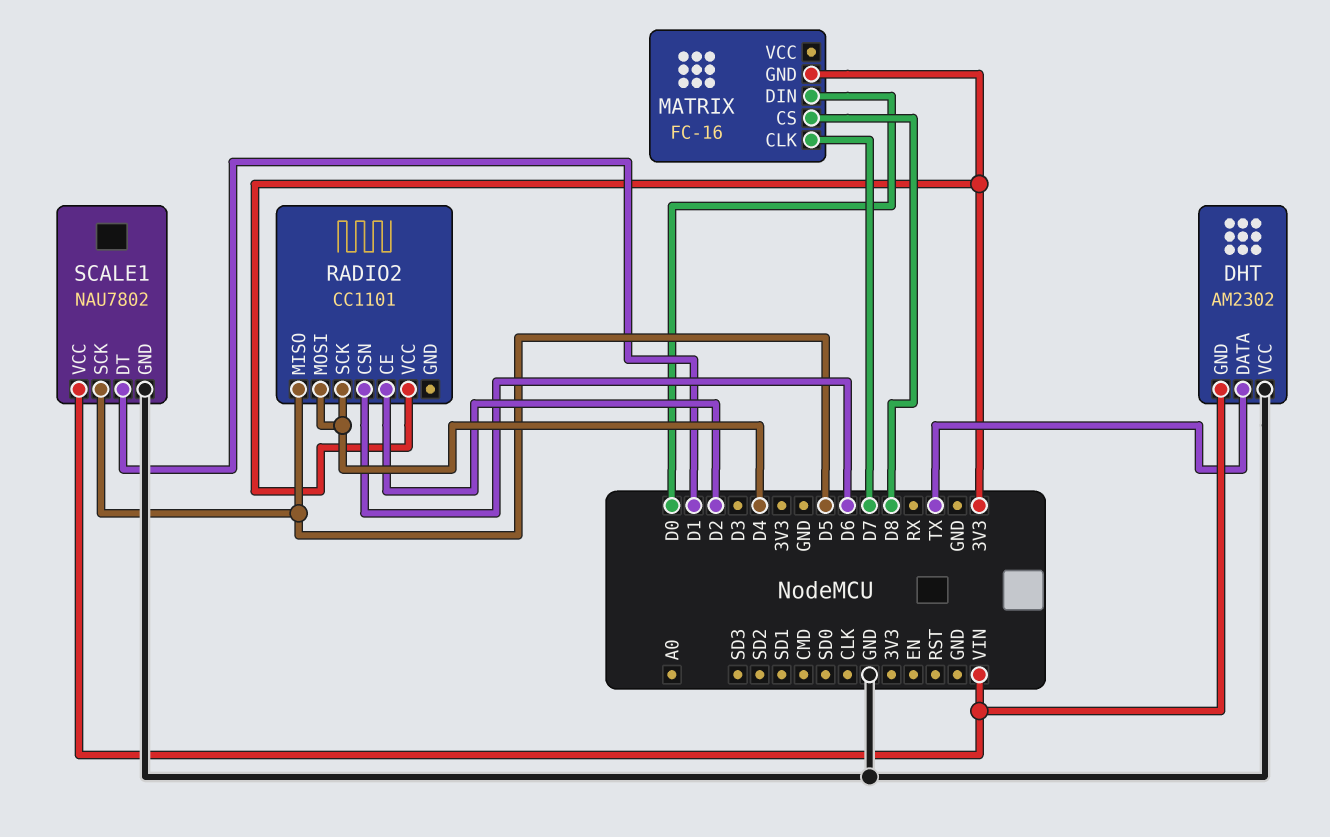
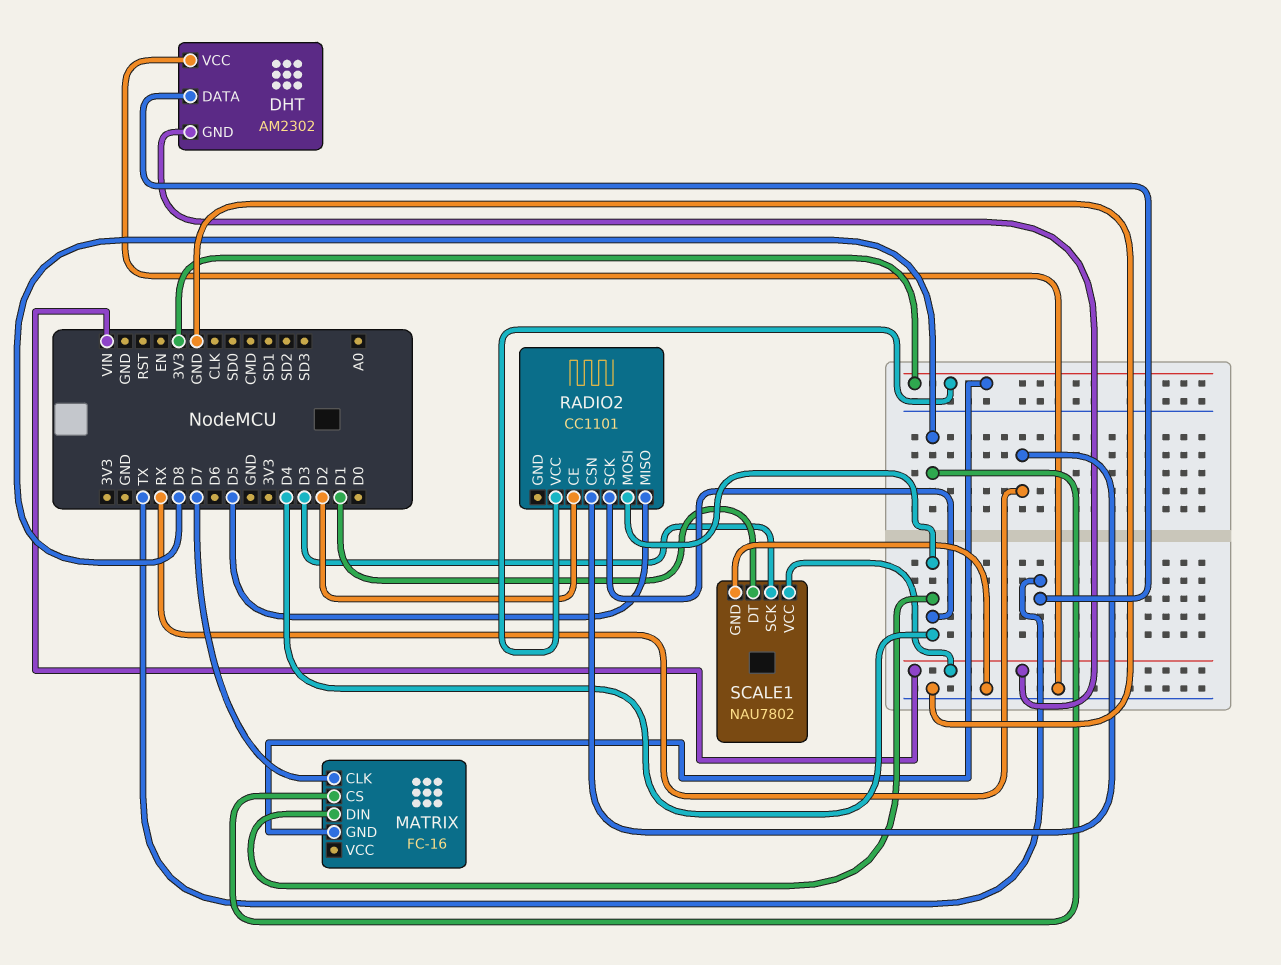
MATRIX pin DIN: D0 -> D4
RADIO2 pin CSN: D6 -> RX
SCALE1 pin SCK: D5 -> D3

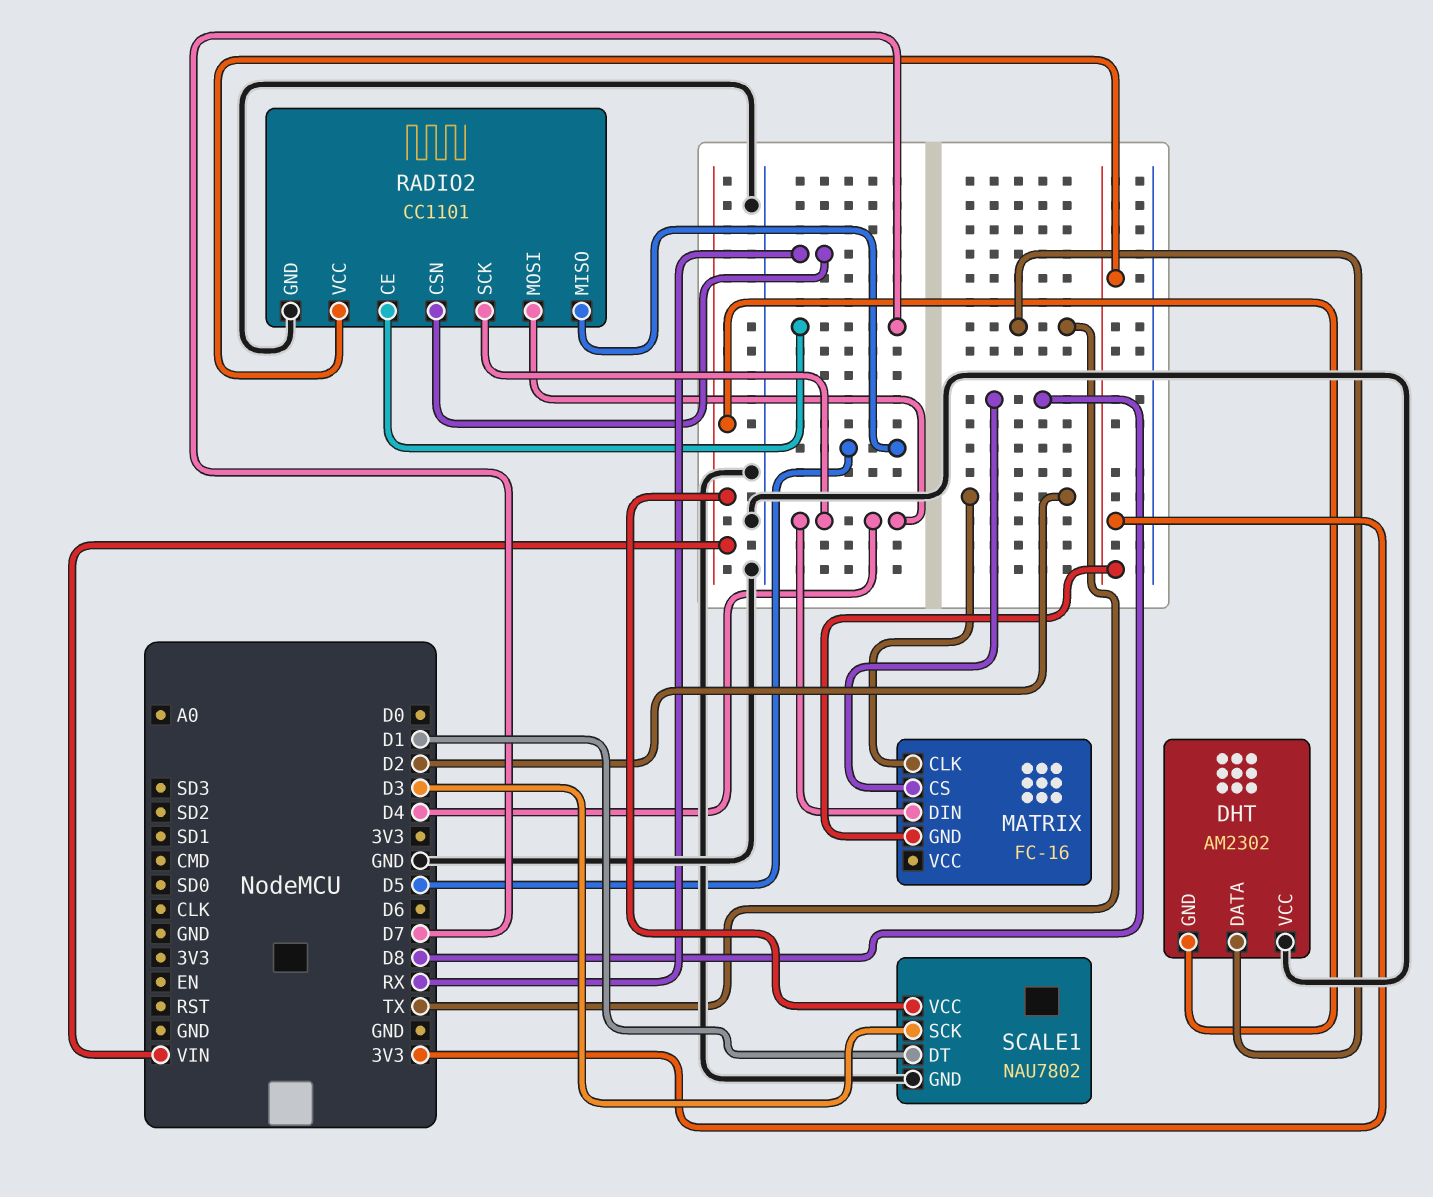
MATRIX pin CLK: D7 -> D2
RADIO2 pin CE: D2 -> D7
RADIO2 pin GND: none -> GND

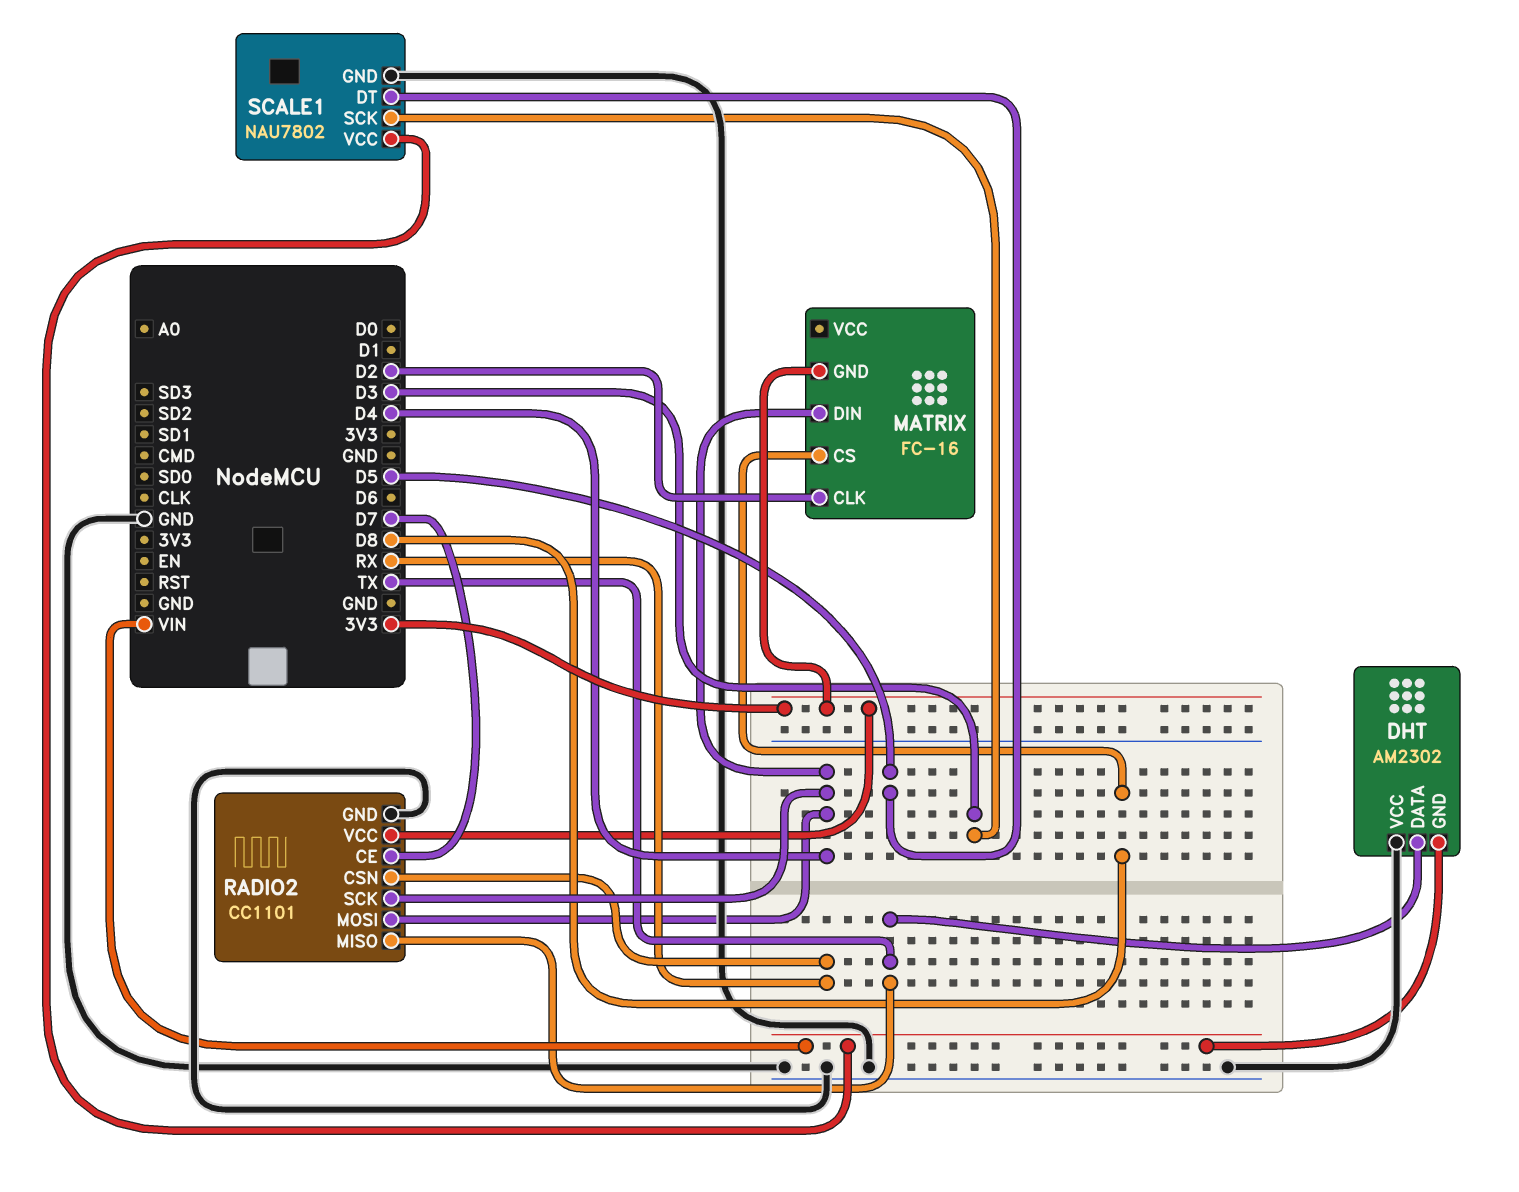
RADIO2 pin MISO: D5 -> TX
SCALE1 pin DT: D1 -> D5

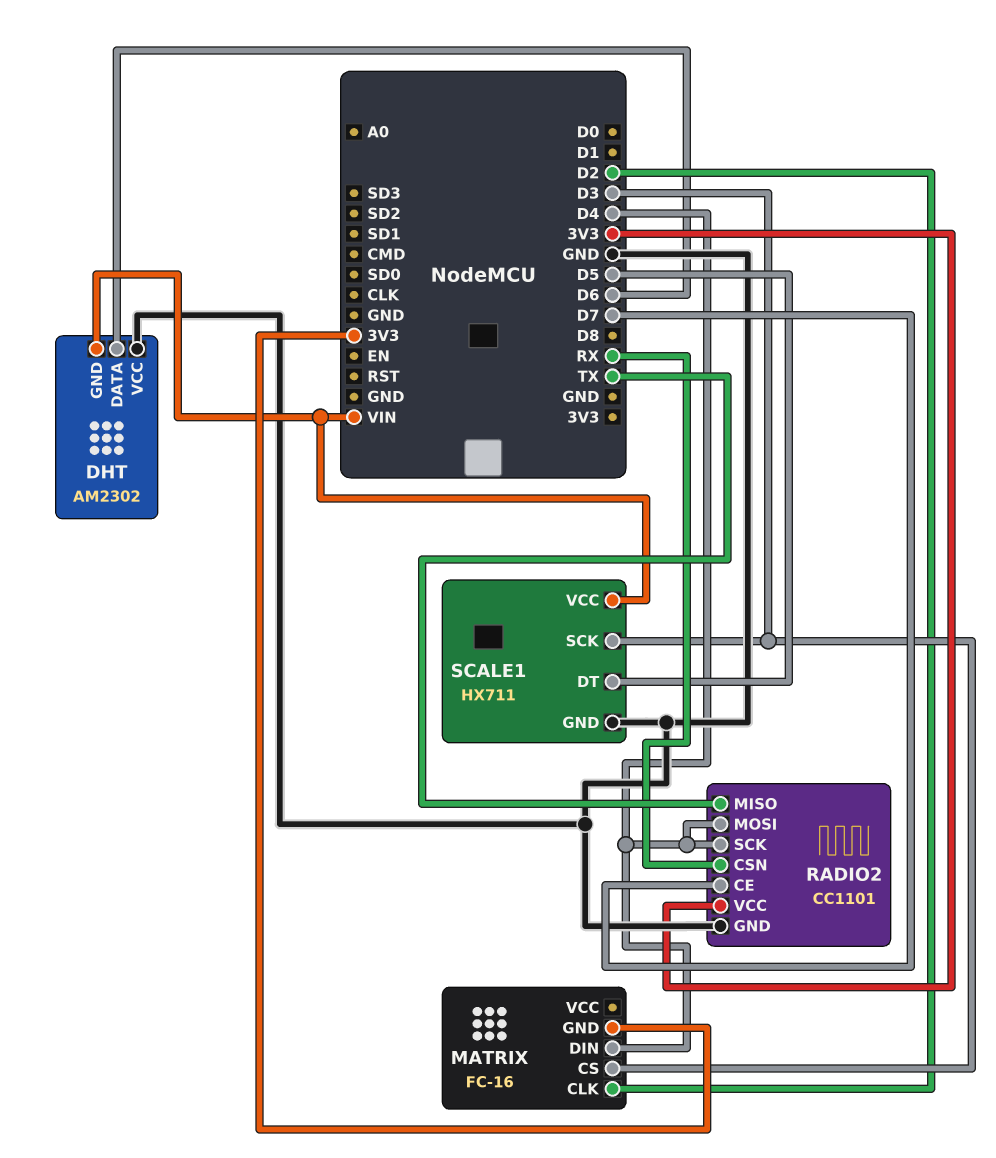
DHT pin DATA: TX -> D6
MATRIX pin CS: D8 -> D3
SCALE1: NAU7802 -> HX711

